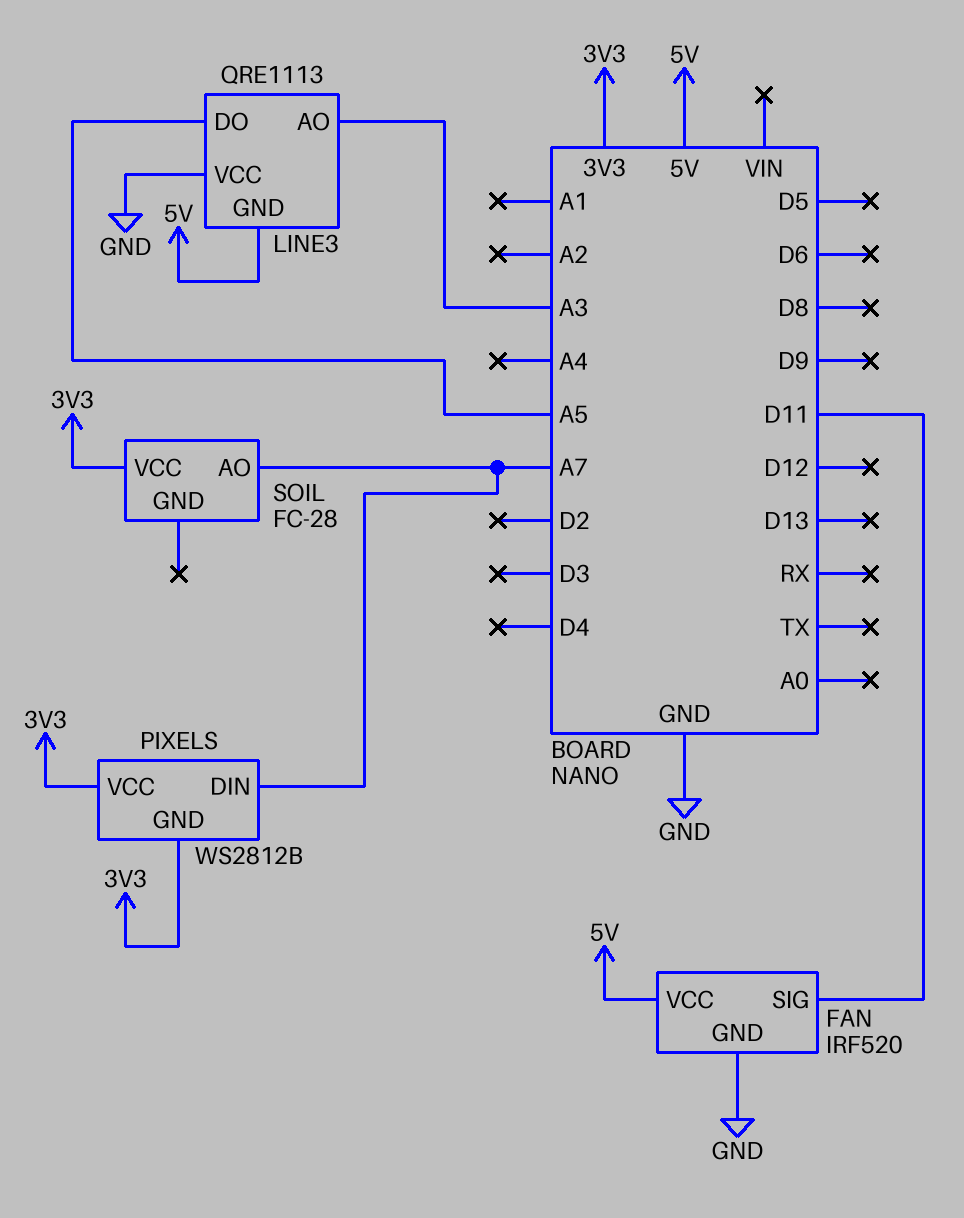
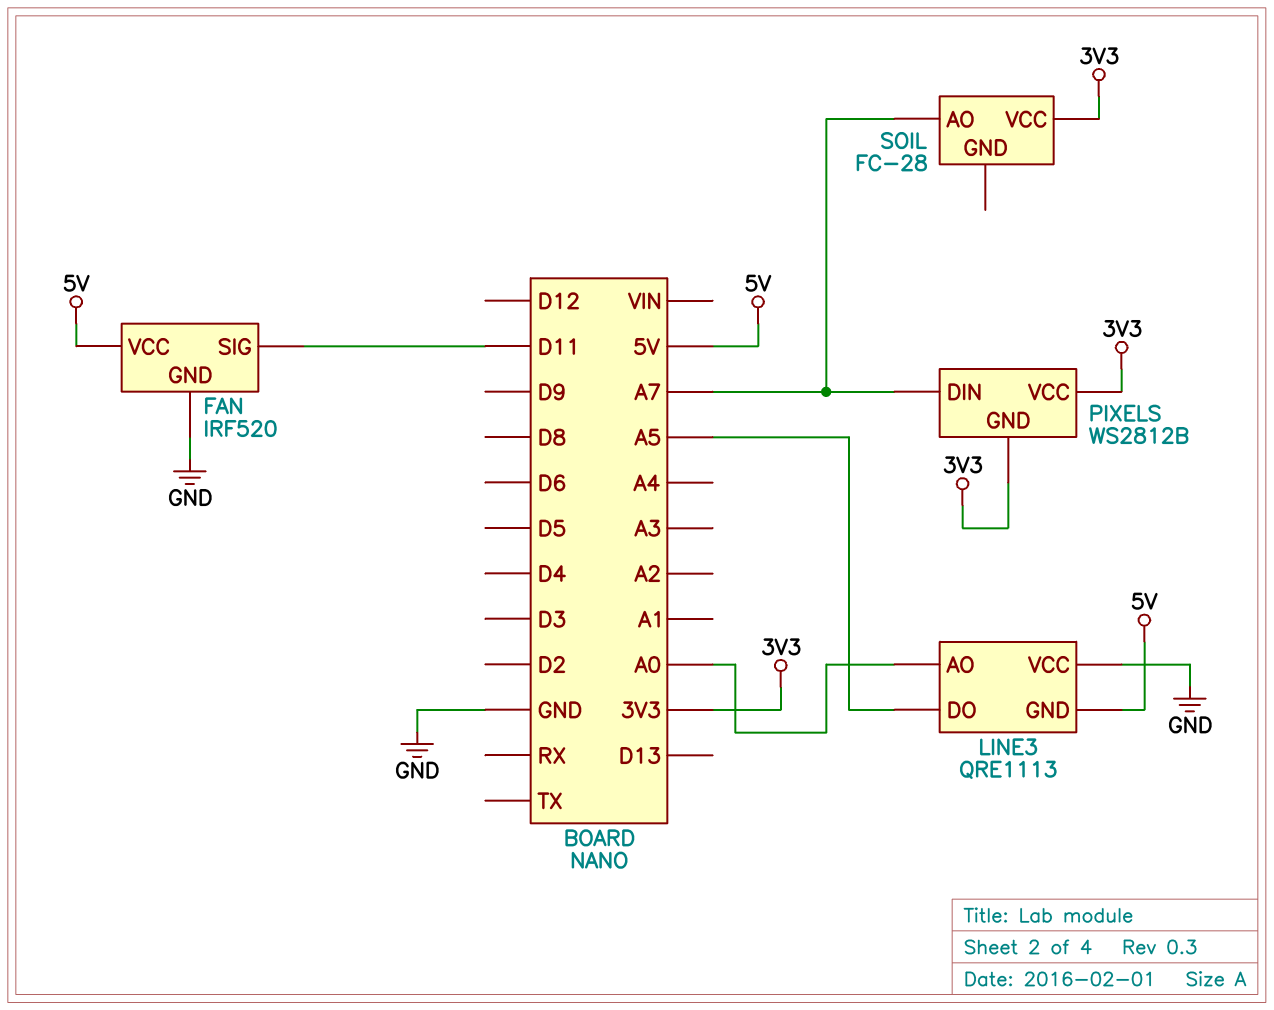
LINE3 pin AO: A3 -> A0

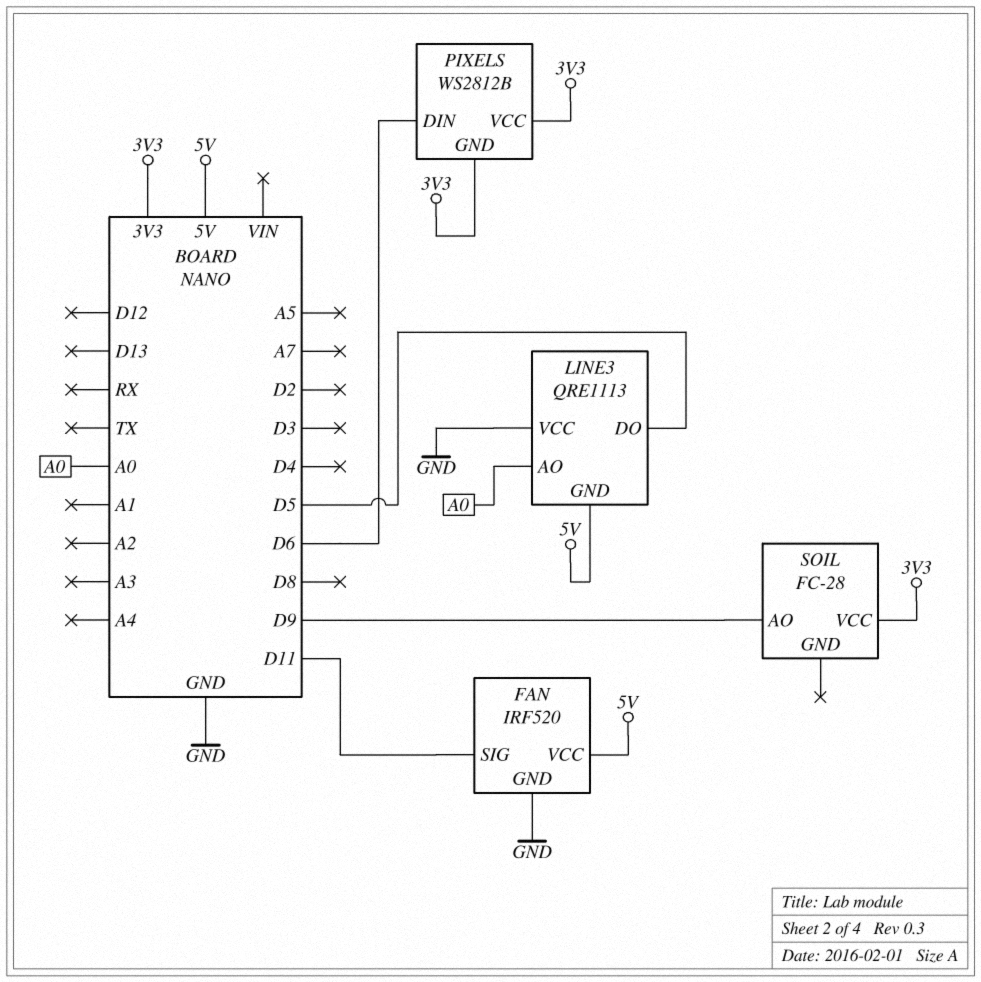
LINE3 pin DO: A5 -> D5
PIXELS pin DIN: A7 -> D6
SOIL pin AO: A7 -> D9

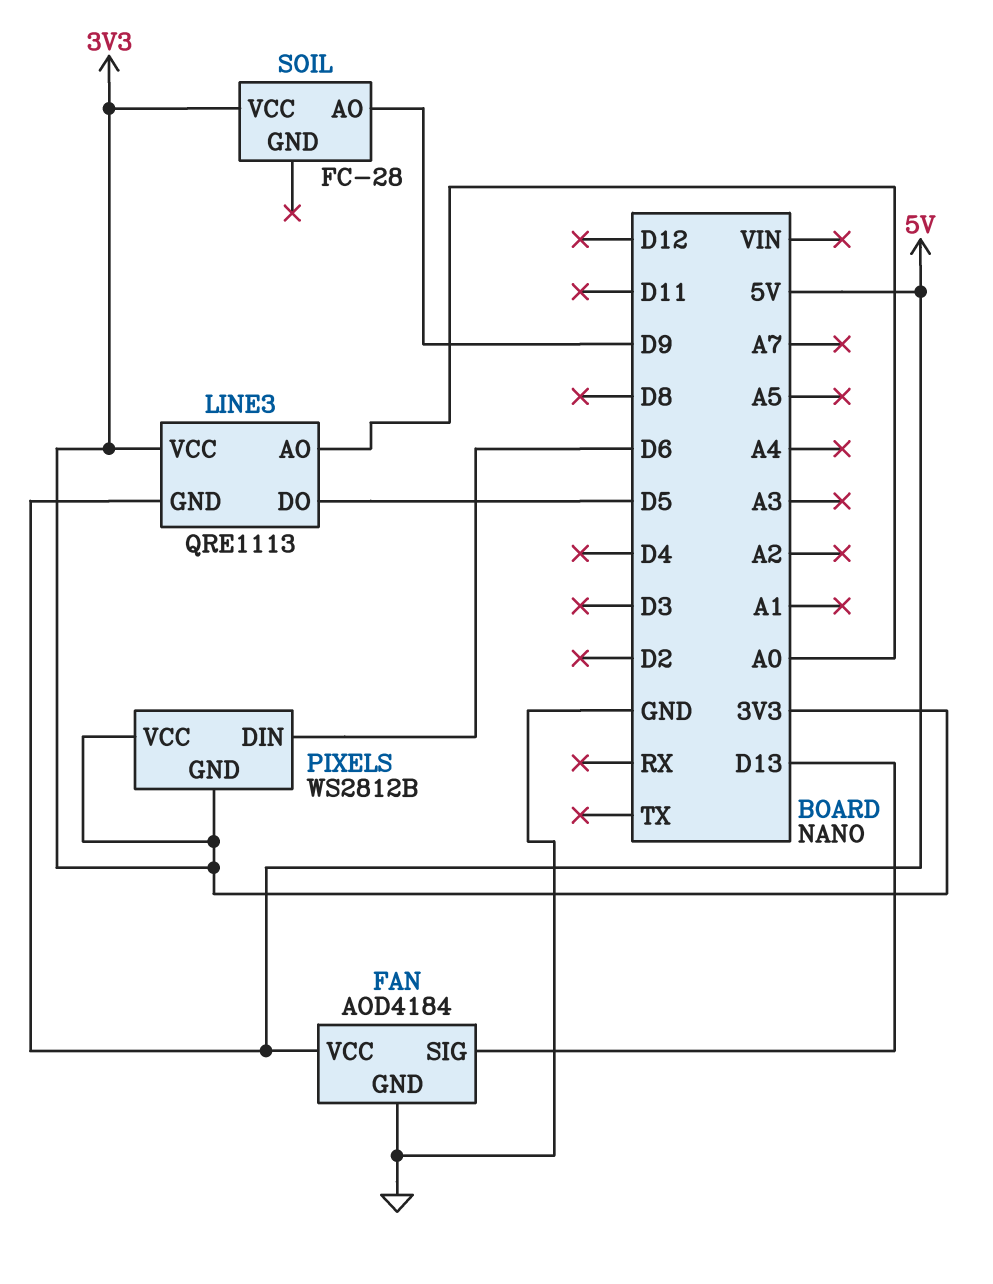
FAN: IRF520 -> AOD4184
FAN pin SIG: D11 -> D13
LINE3 pin VCC: GND -> 3V3

